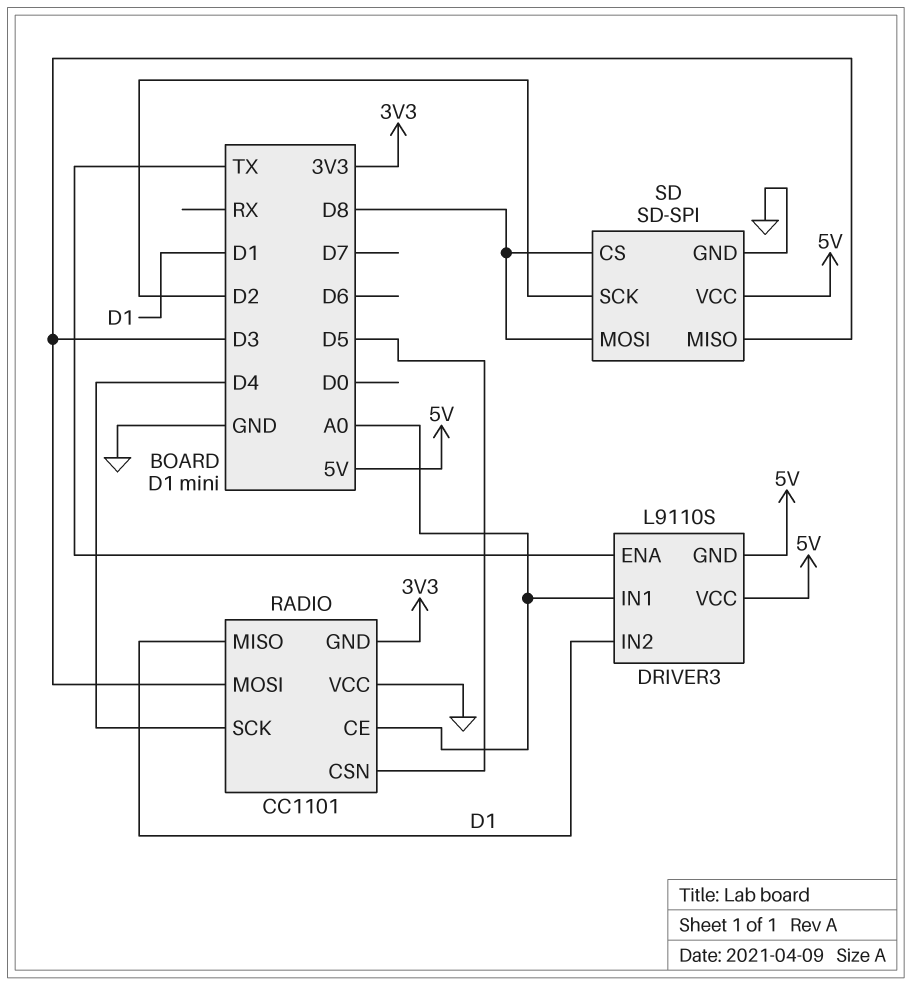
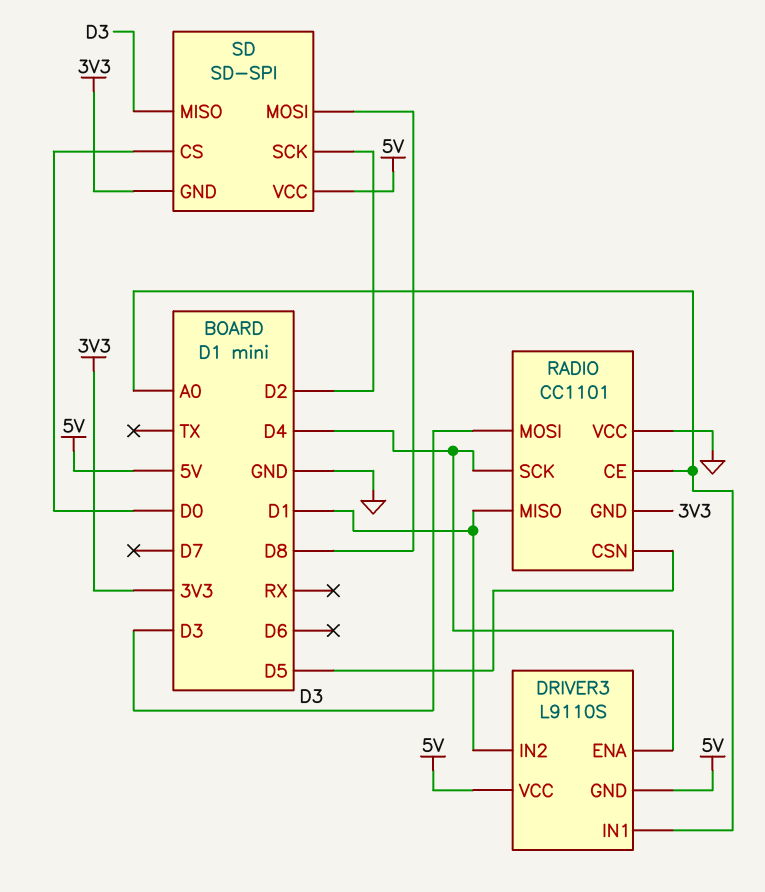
DRIVER3 pin ENA: TX -> D4
SD pin CS: D8 -> D0
SD pin GND: GND -> 3V3

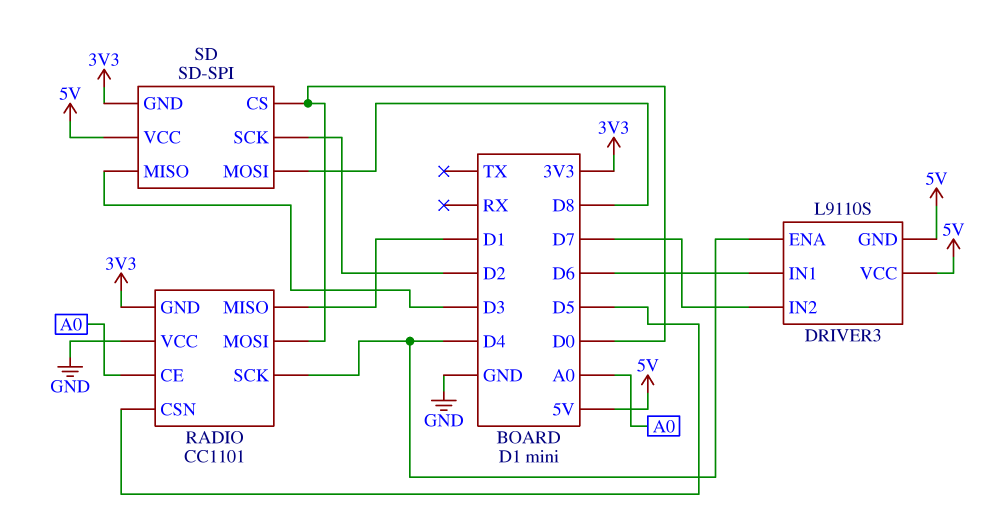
DRIVER3 pin IN1: A0 -> D6
DRIVER3 pin IN2: D1 -> D7
RADIO pin MOSI: D3 -> D0

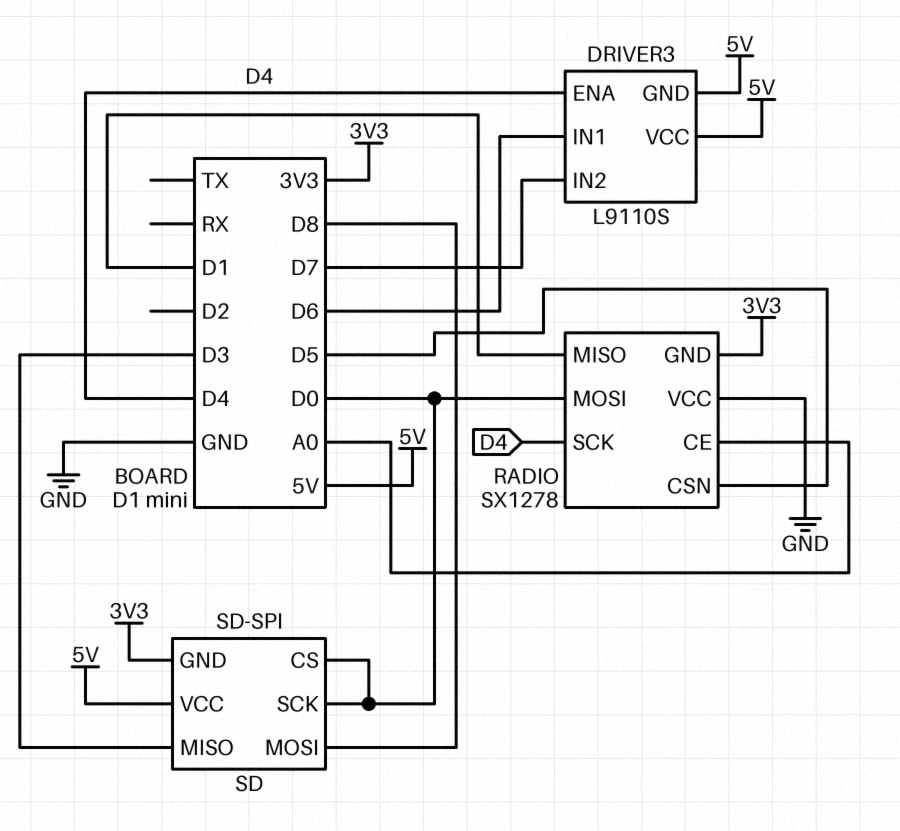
RADIO: CC1101 -> SX1278
SD pin SCK: D2 -> D0

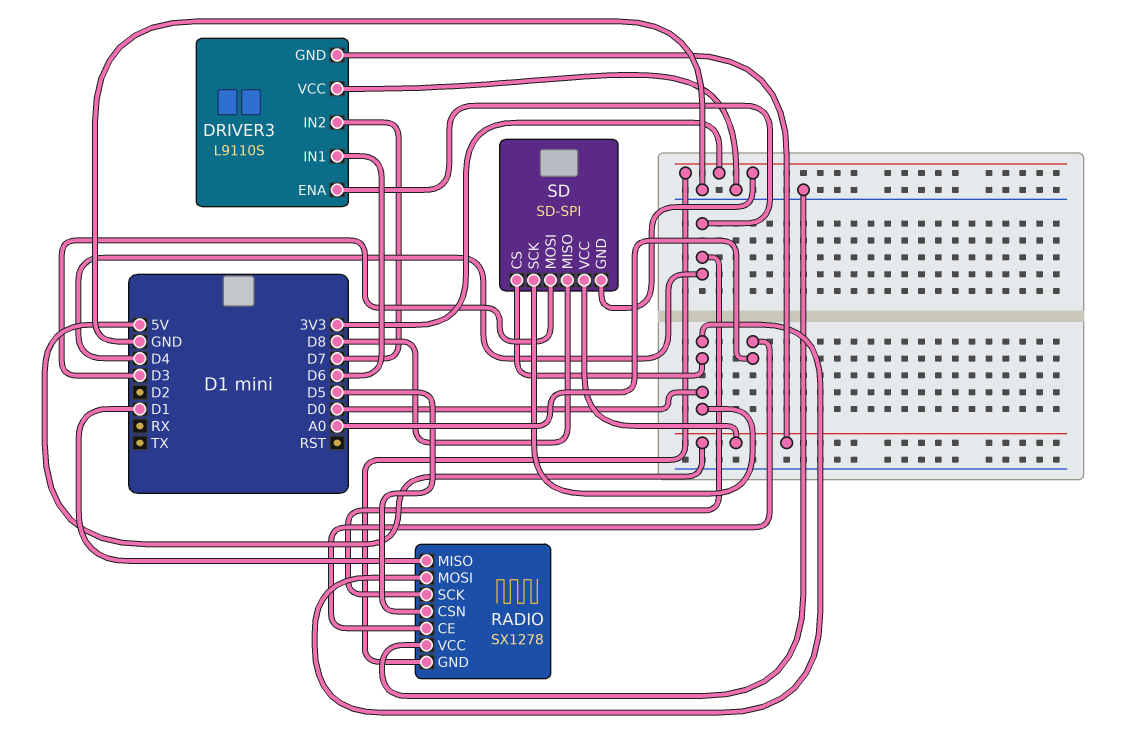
DRIVER3 pin VCC: 5V -> GND
SD pin MISO: D3 -> D8
SD pin MOSI: D8 -> D3

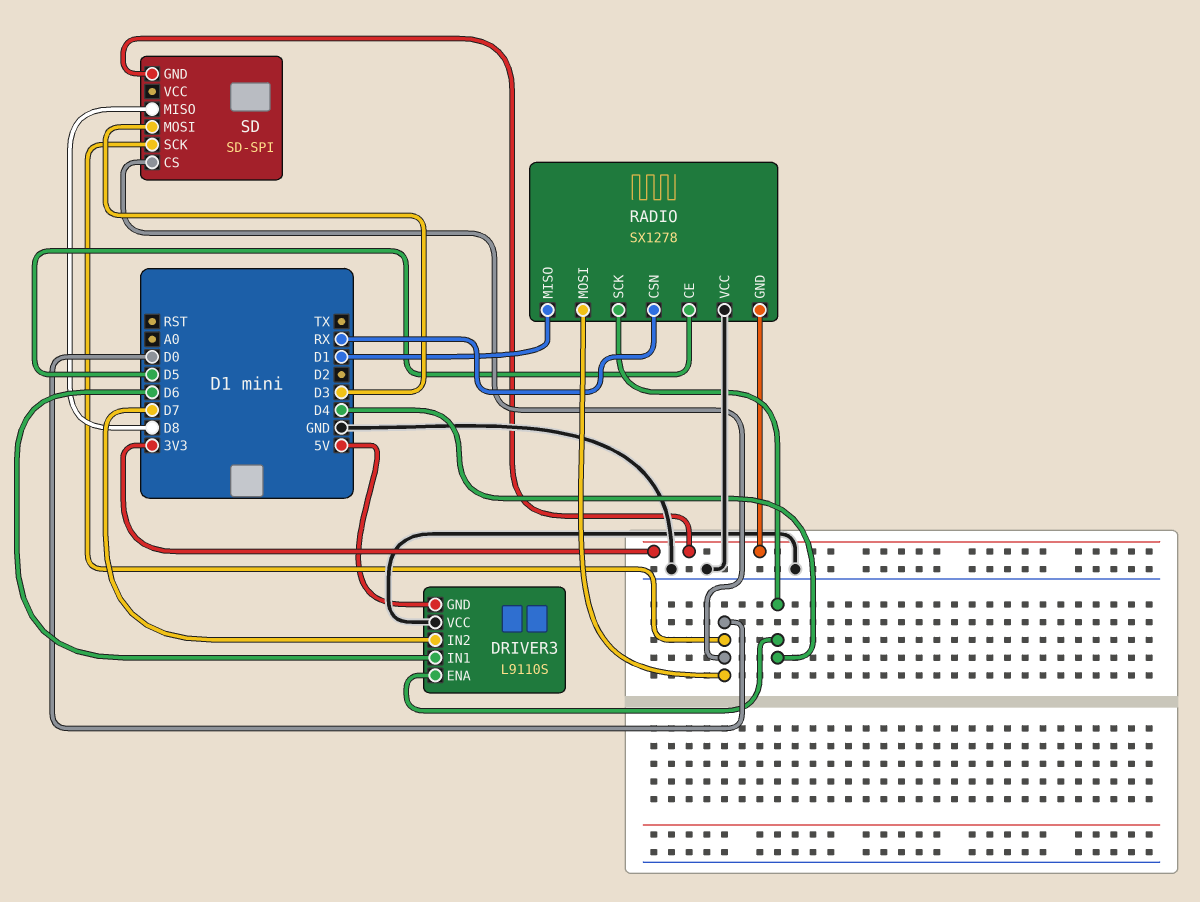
RADIO pin CE: A0 -> D5
RADIO pin CSN: D5 -> RX
SD pin VCC: 5V -> none

